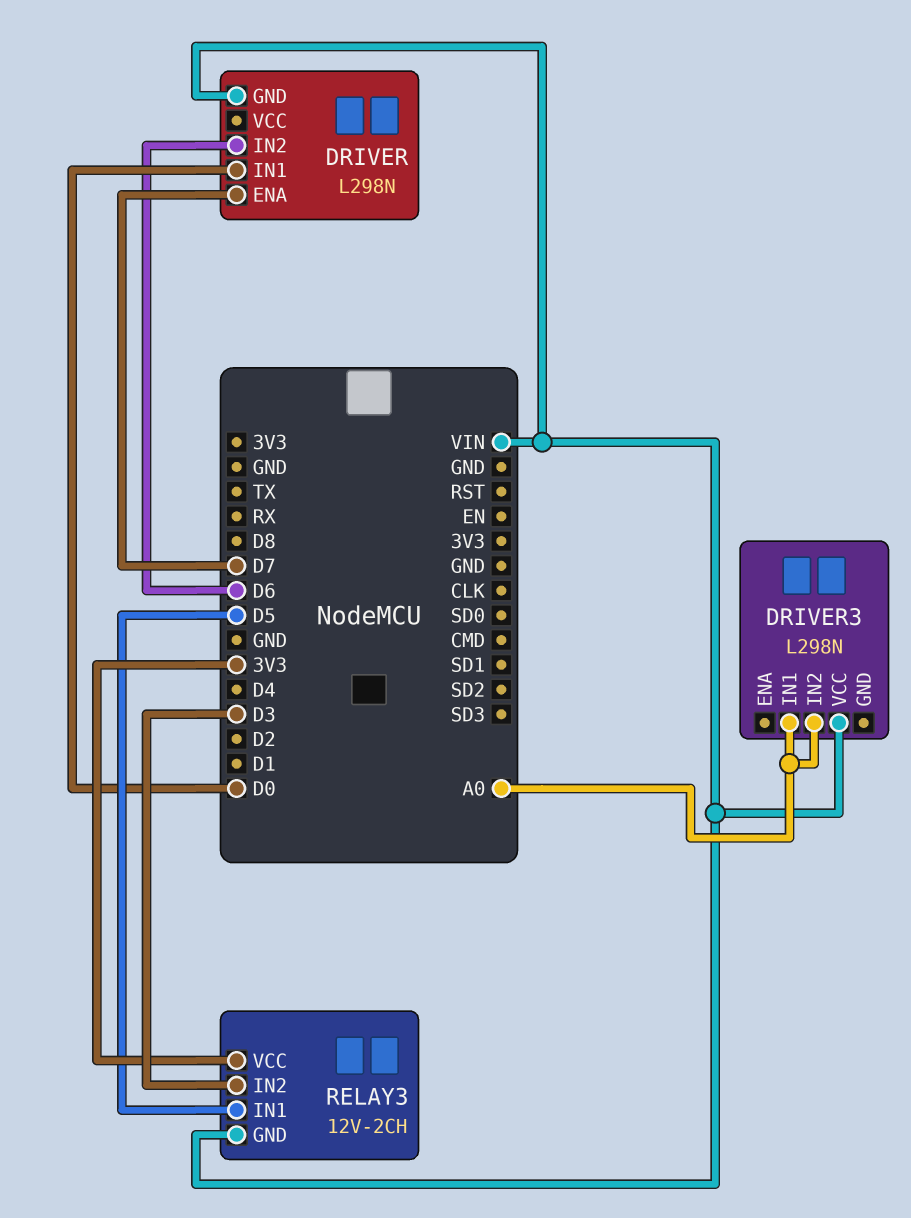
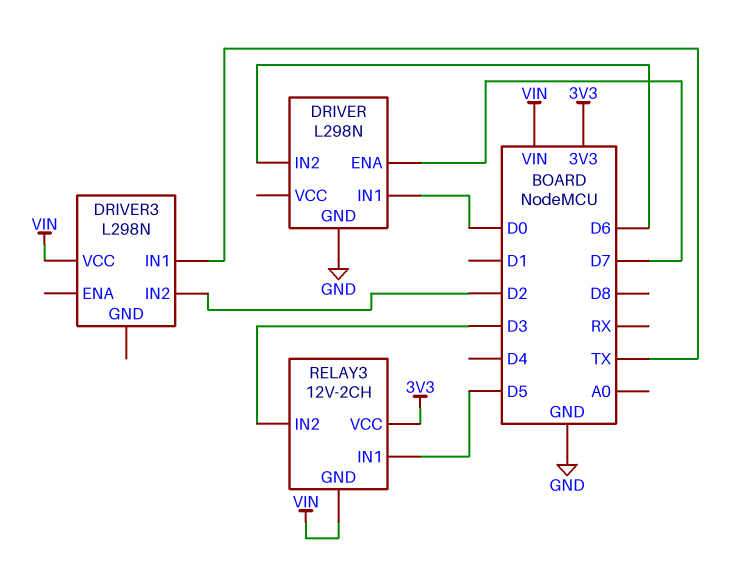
DRIVER pin GND: VIN -> GND
DRIVER3 pin IN1: A0 -> TX
DRIVER3 pin IN2: A0 -> D2

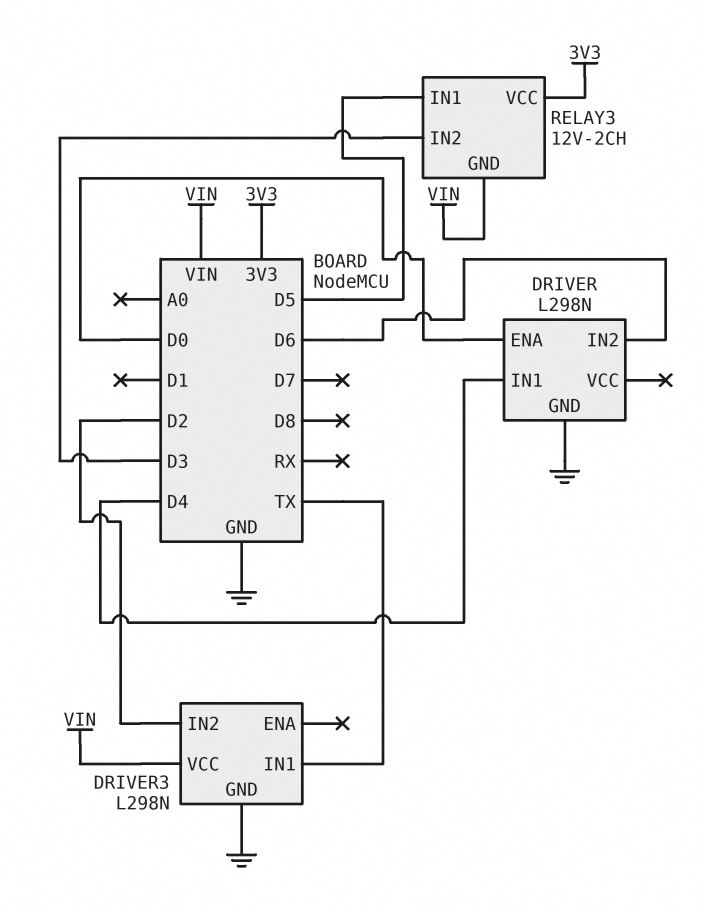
DRIVER pin ENA: D7 -> D0
DRIVER pin IN1: D0 -> D4
DRIVER3 pin GND: none -> GND

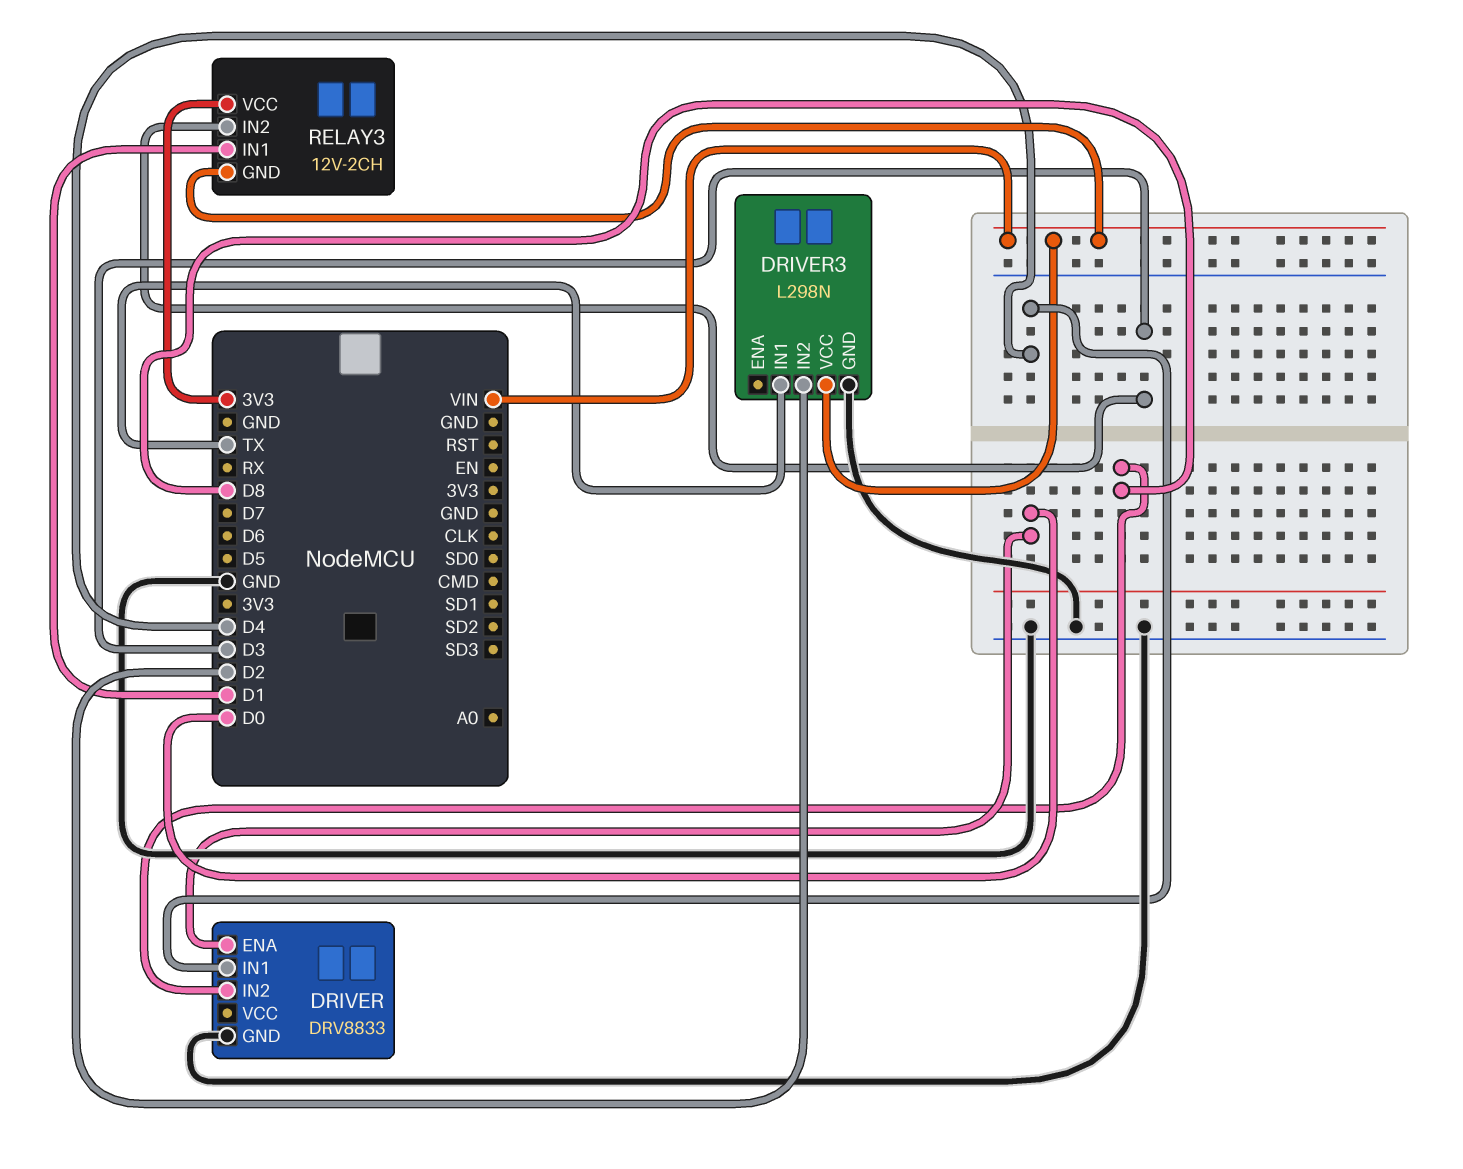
DRIVER: L298N -> DRV8833
DRIVER pin IN2: D6 -> D8
RELAY3 pin IN1: D5 -> D1

